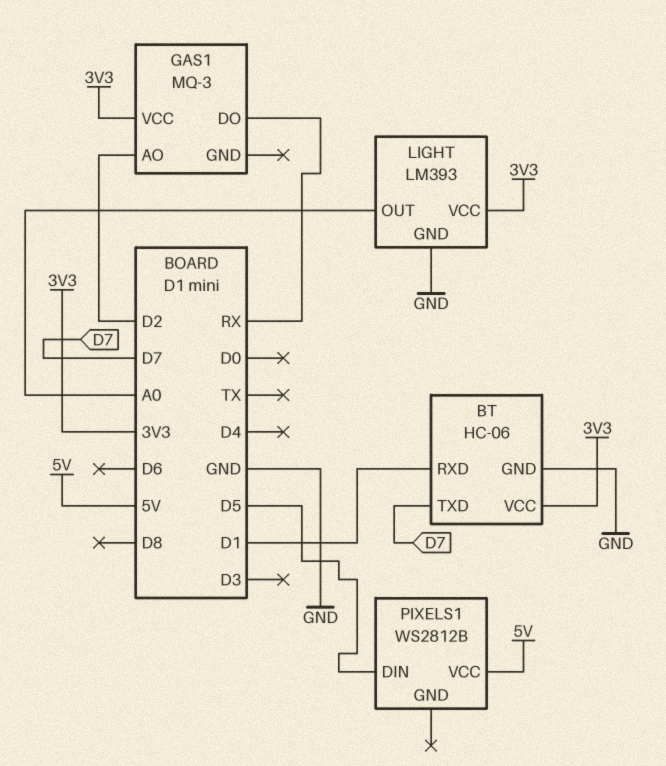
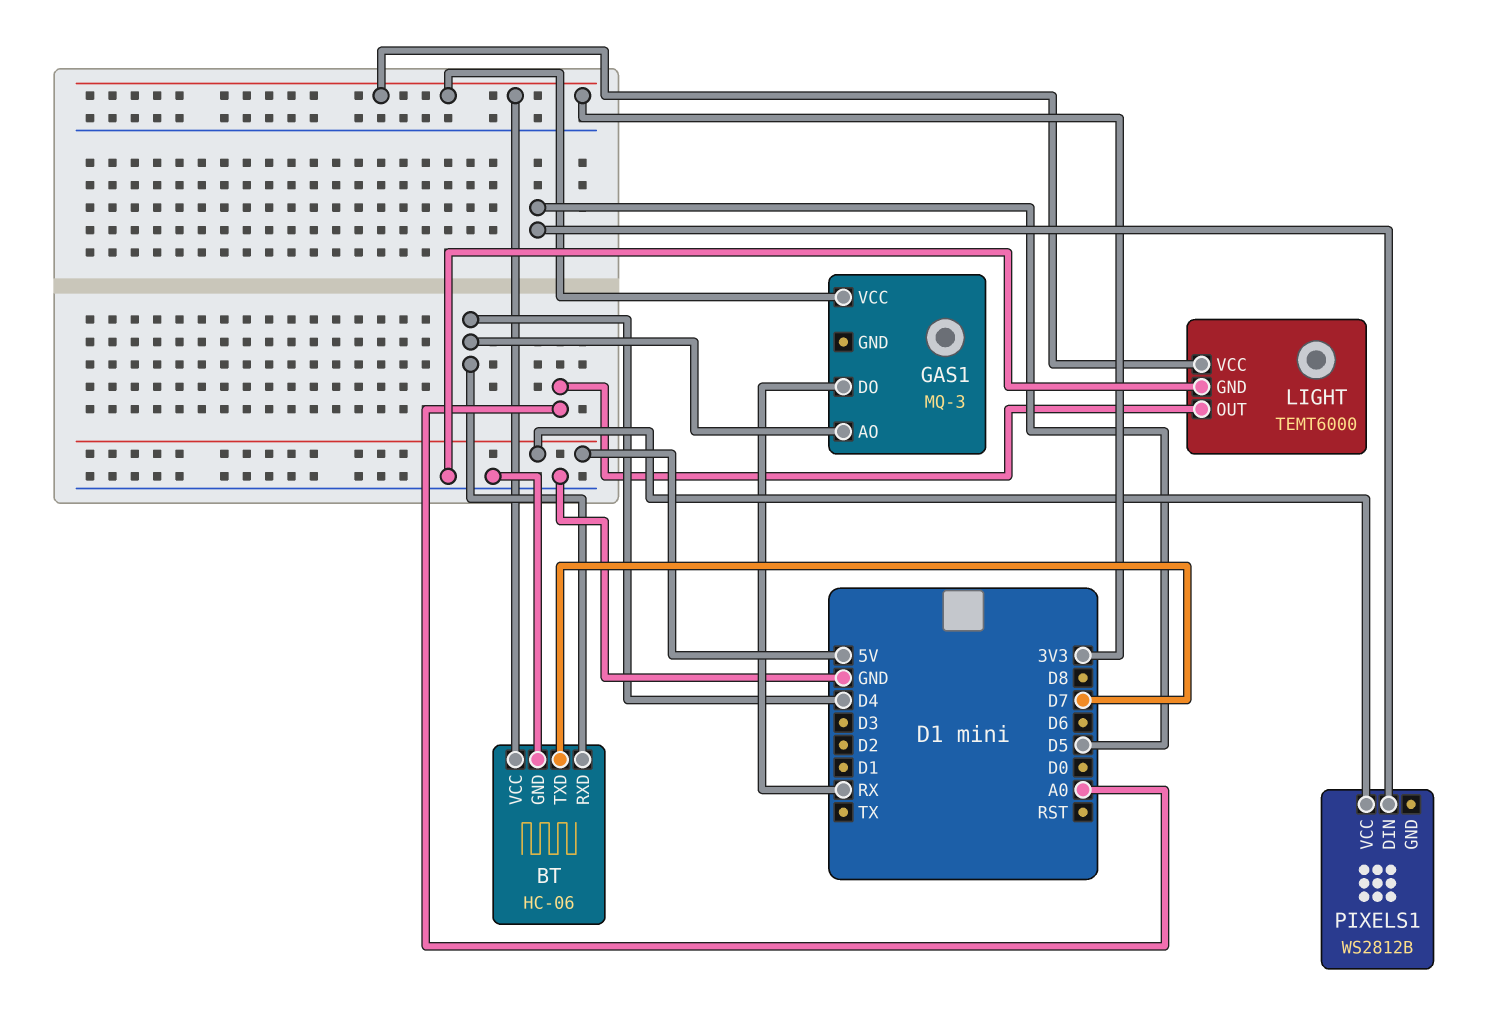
BT pin RXD: D1 -> D4
GAS1 pin AO: D2 -> D4
LIGHT: LM393 -> TEMT6000

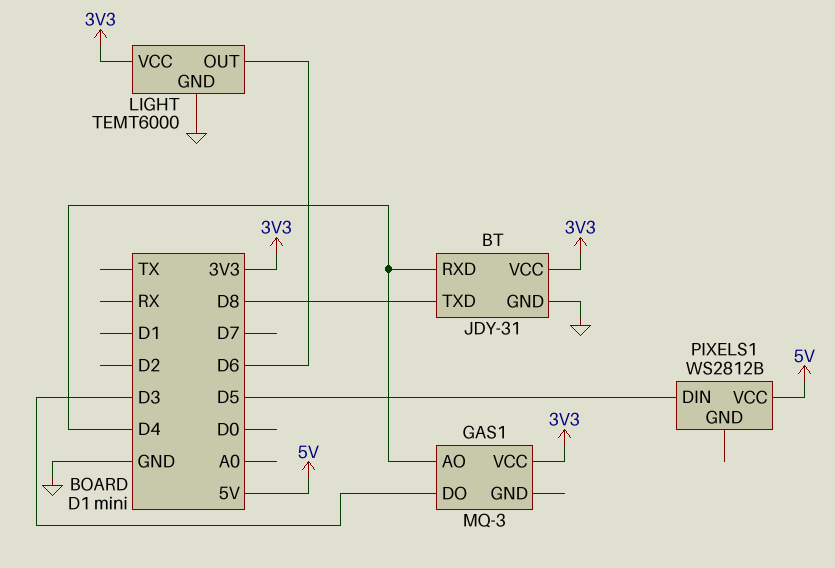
BT: HC-06 -> JDY-31
BT pin TXD: D7 -> D8
GAS1 pin DO: RX -> D3
LIGHT pin OUT: A0 -> D6

